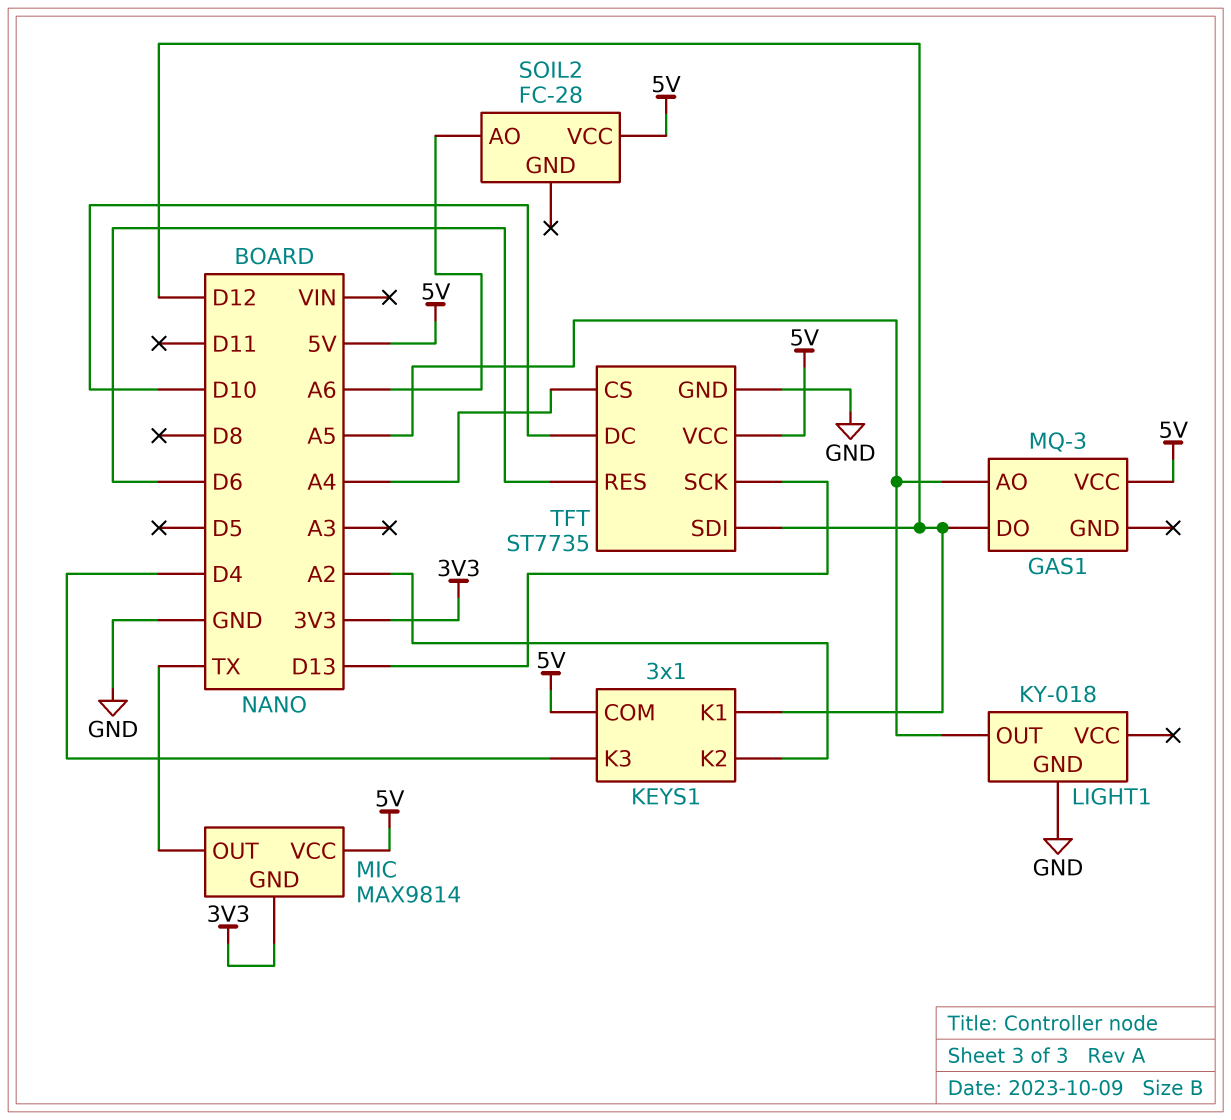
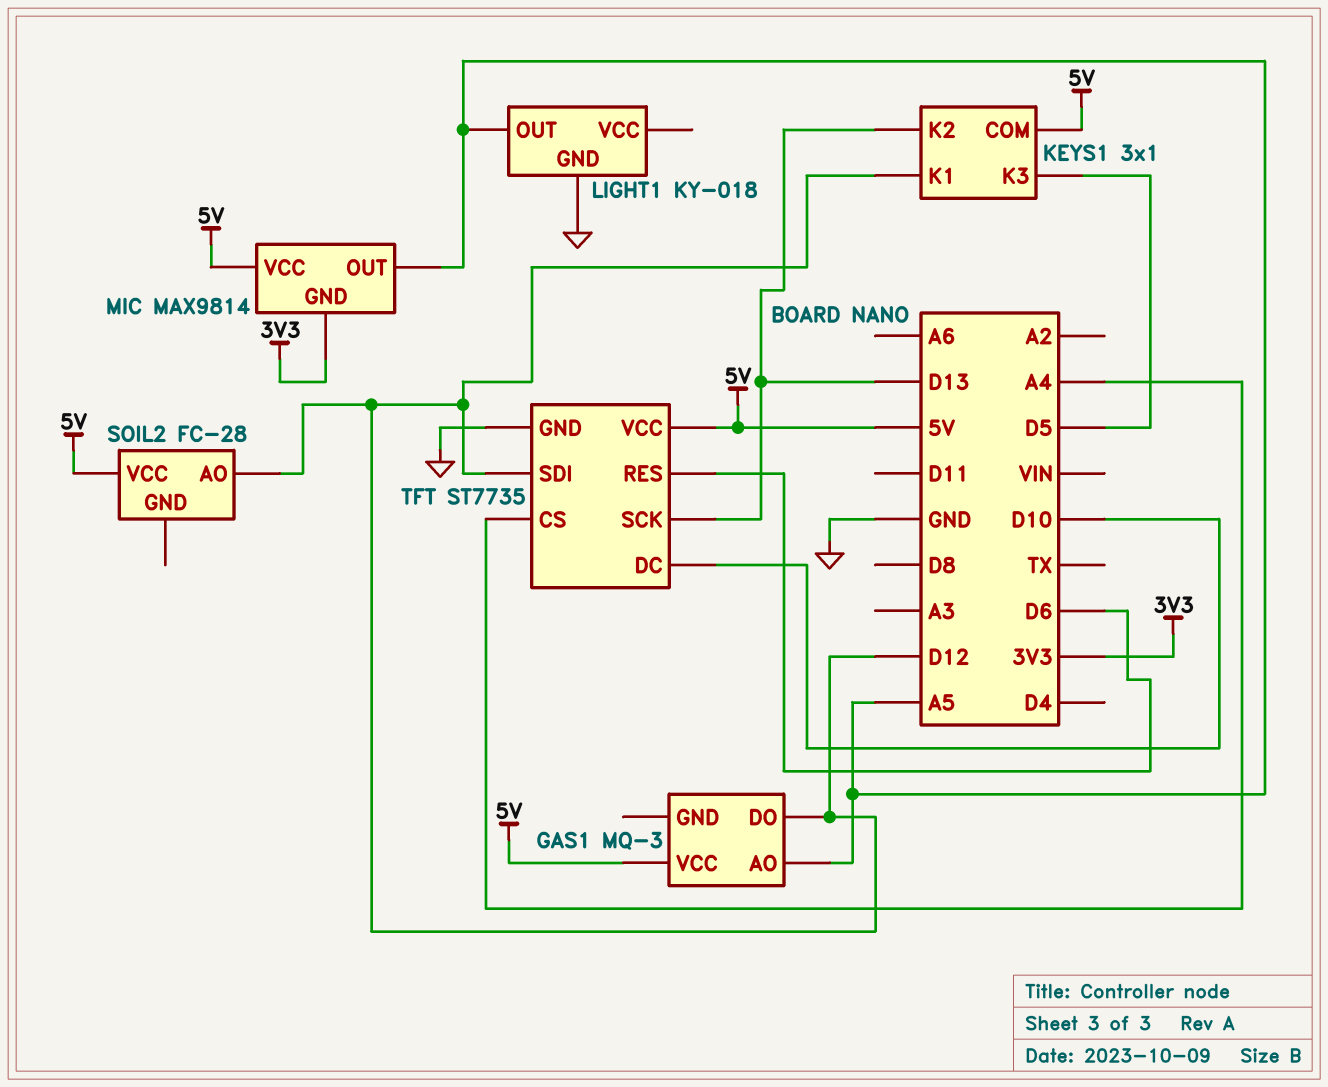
KEYS1 pin K2: A2 -> D13
KEYS1 pin K3: D4 -> D5
MIC pin OUT: TX -> A5
SOIL2 pin AO: A6 -> D12

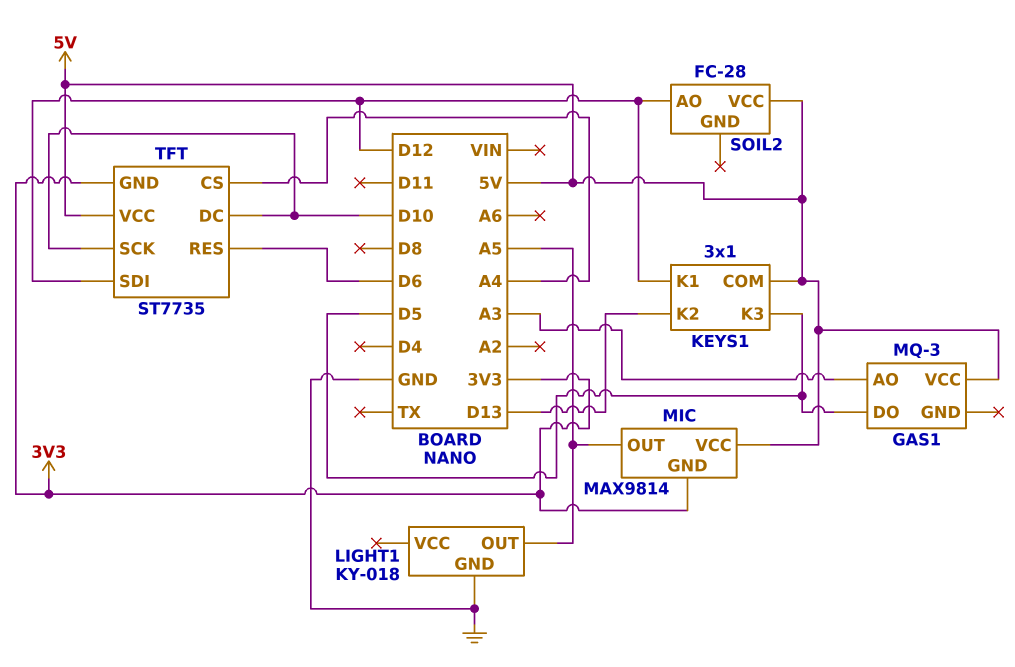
GAS1 pin AO: A5 -> A3
GAS1 pin DO: D12 -> D5
TFT pin GND: GND -> 3V3
TFT pin SCK: D13 -> D10

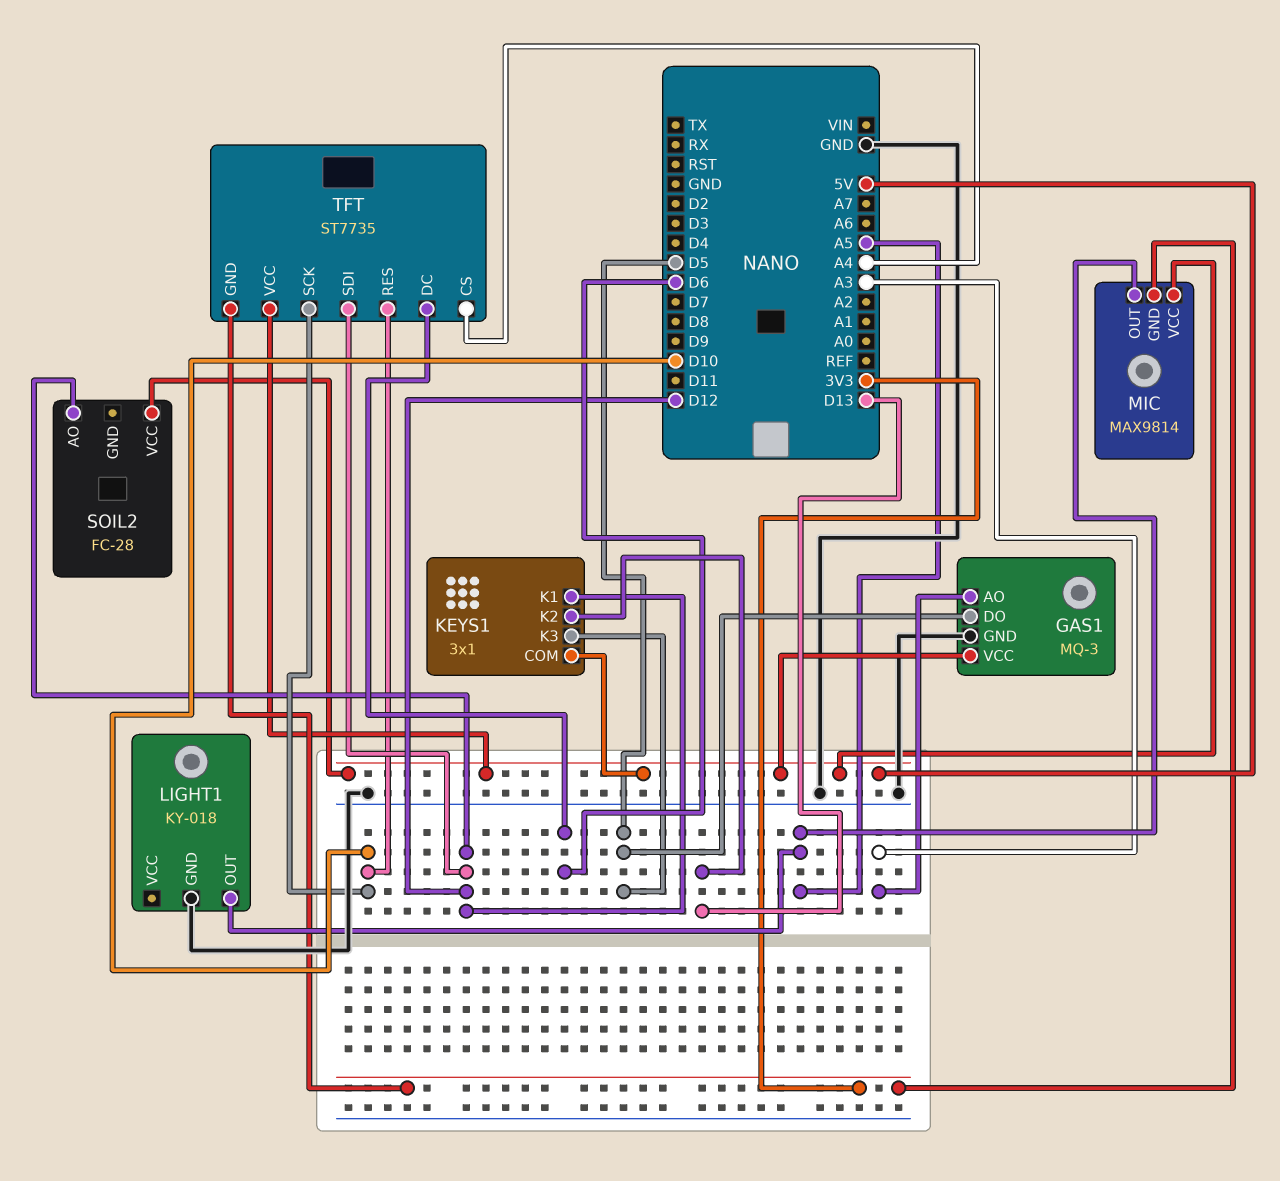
GAS1 pin GND: none -> GND
TFT pin DC: D10 -> D6
TFT pin RES: D6 -> D10

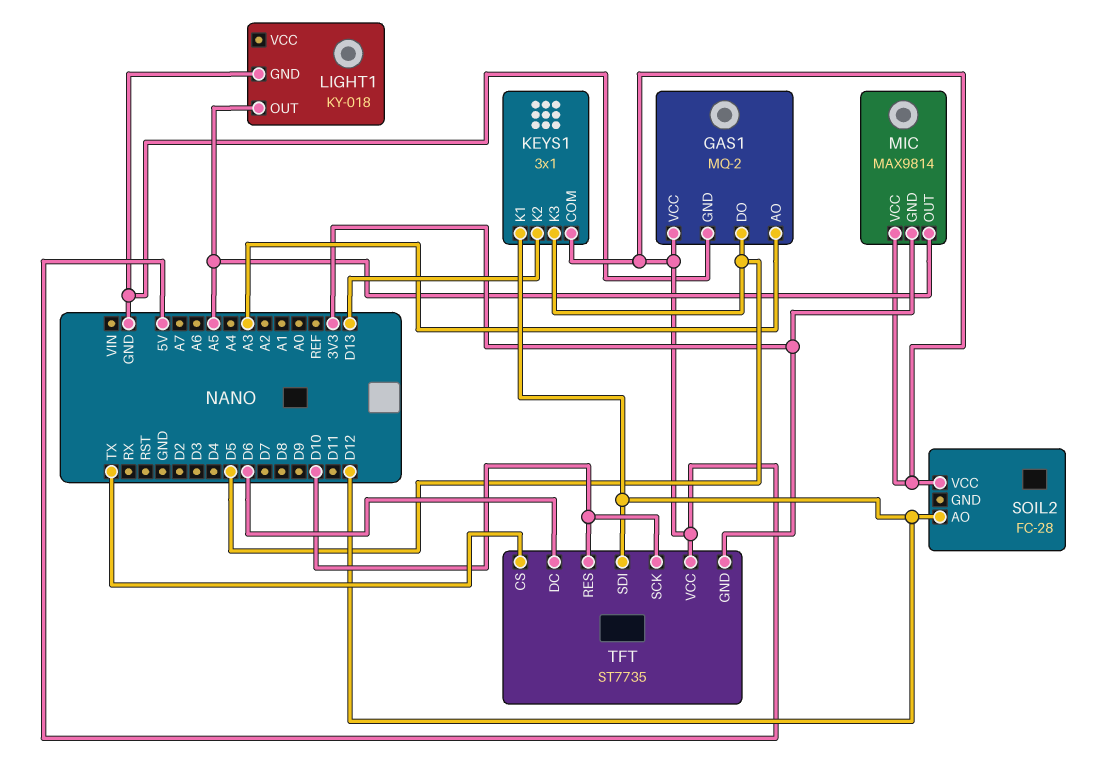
GAS1: MQ-3 -> MQ-2
TFT pin CS: A4 -> TX

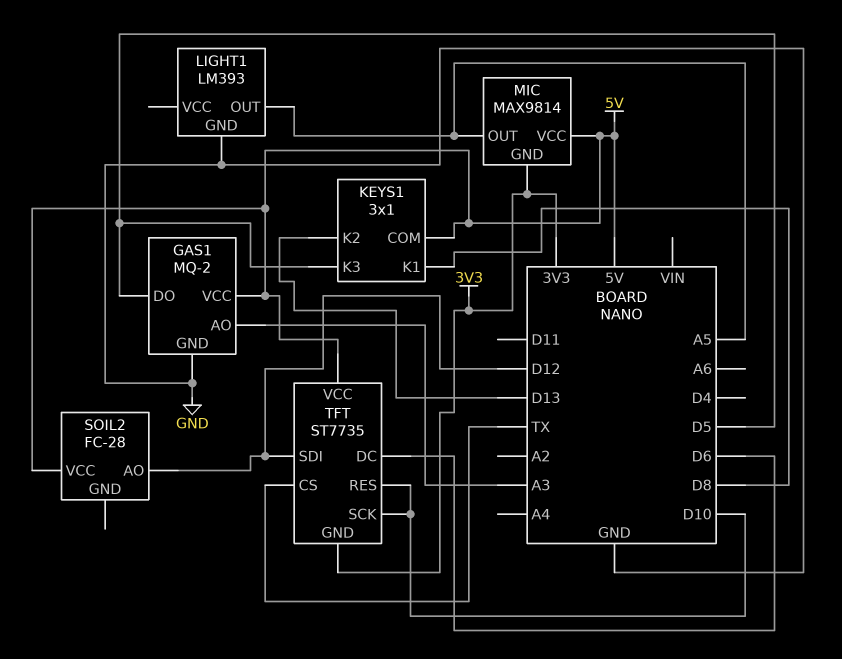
KEYS1 pin K1: D12 -> D8
LIGHT1: KY-018 -> LM393

